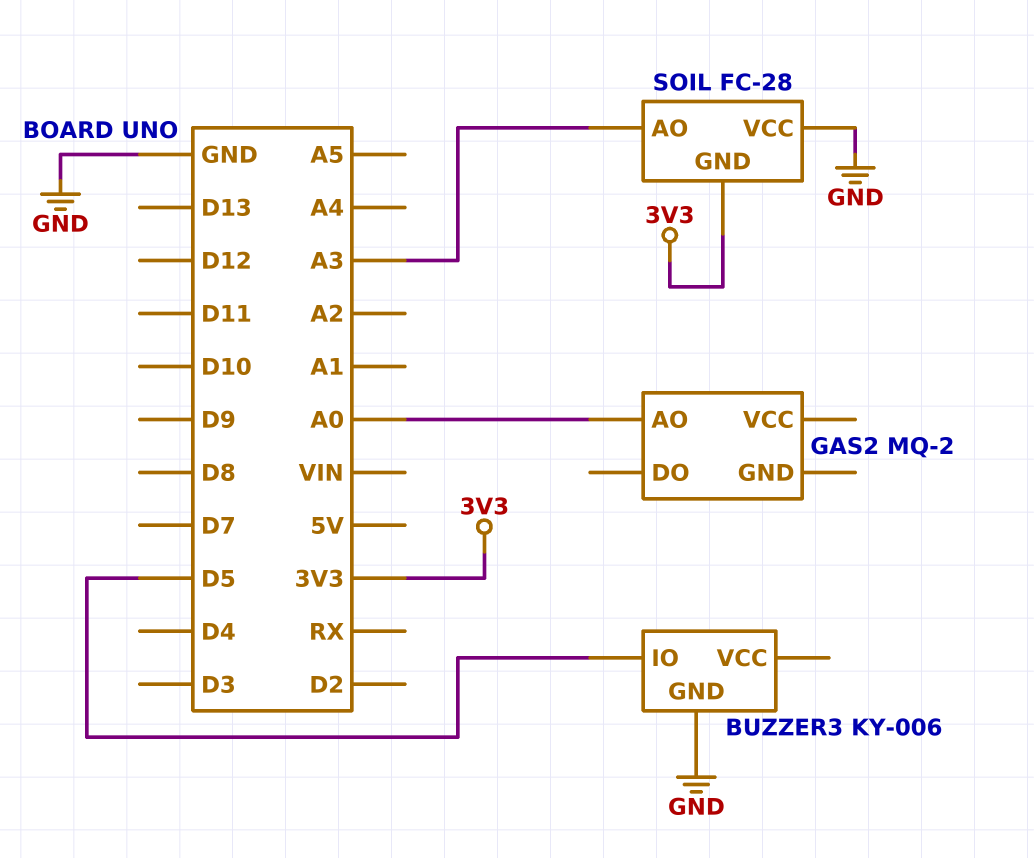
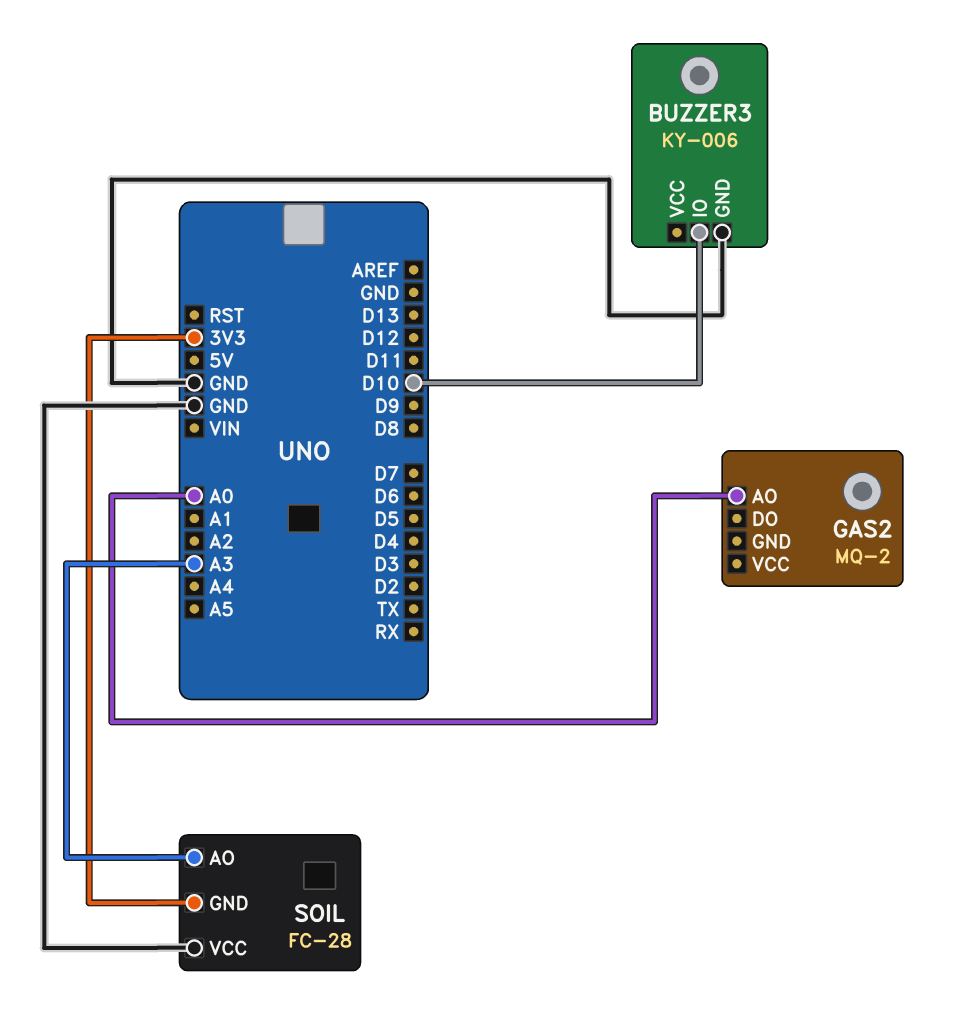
BUZZER3 pin IO: D5 -> D10

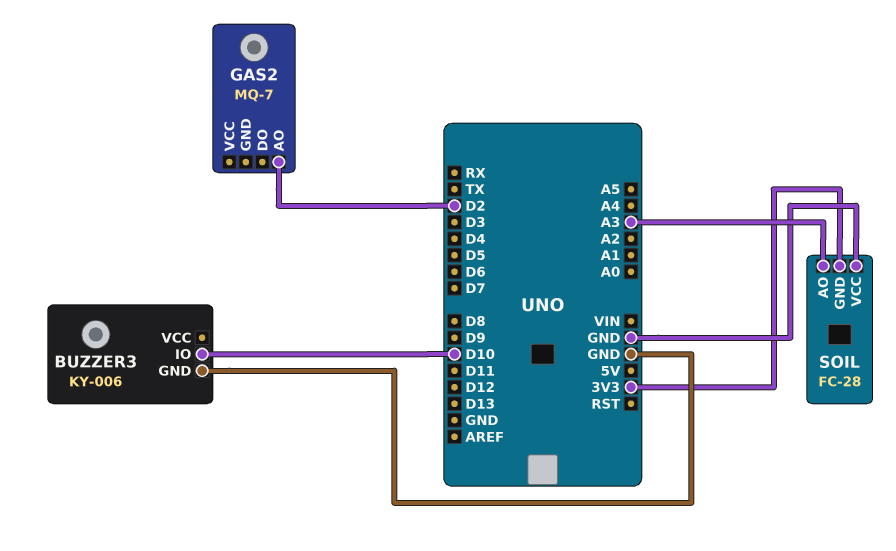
GAS2: MQ-2 -> MQ-7
GAS2 pin AO: A0 -> D2

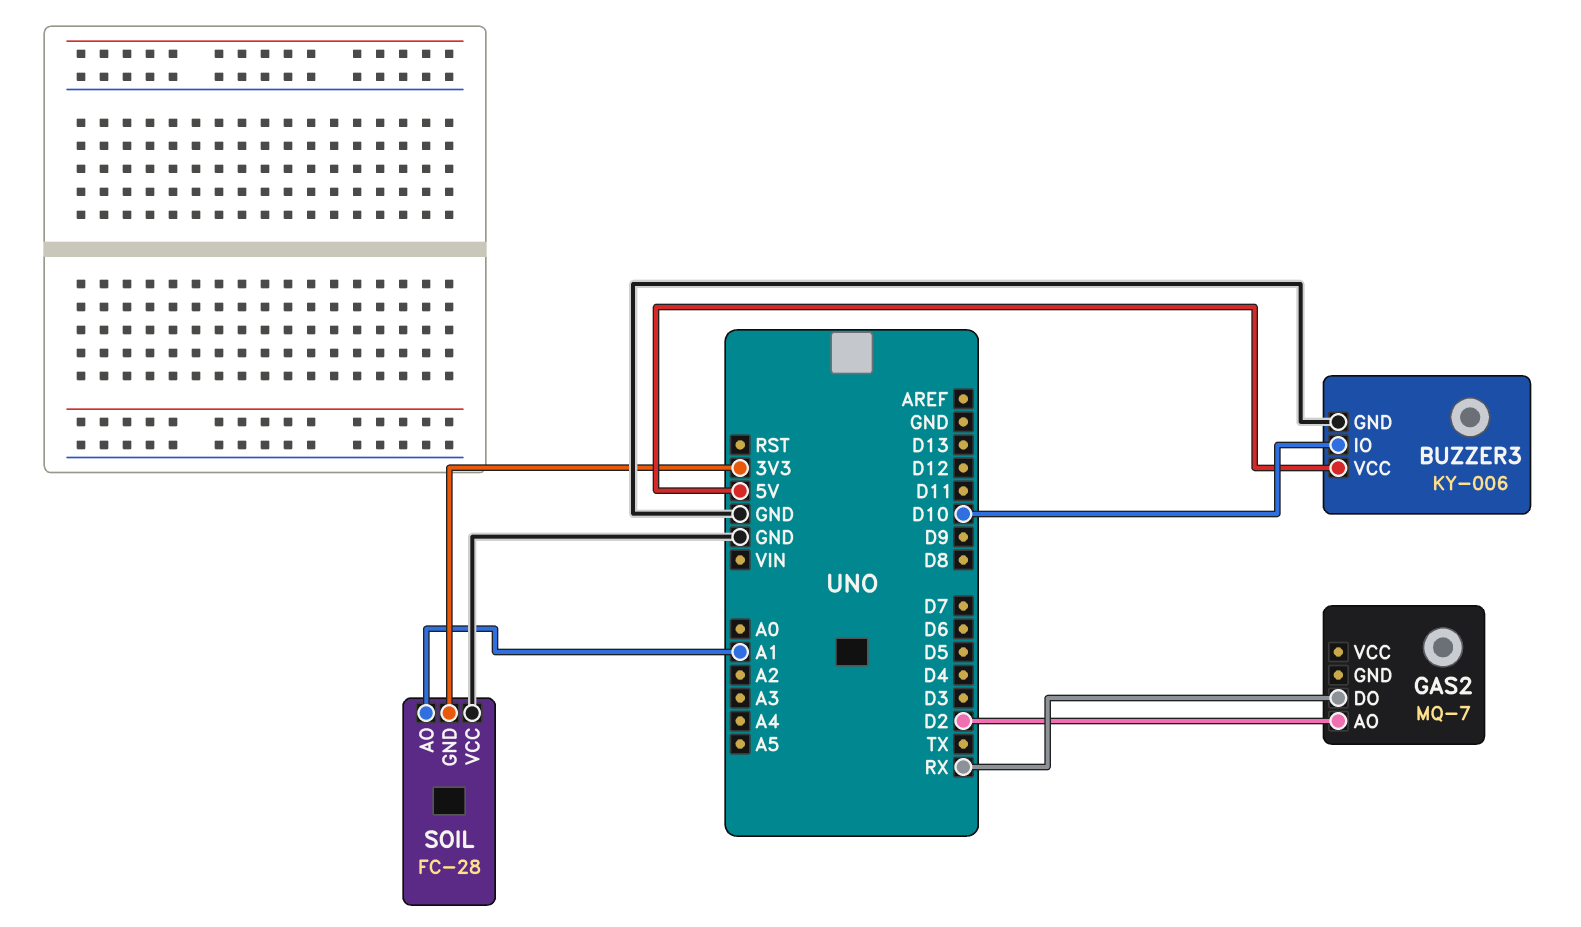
BUZZER3 pin VCC: none -> 5V
GAS2 pin DO: none -> RX
SOIL pin AO: A3 -> A1

